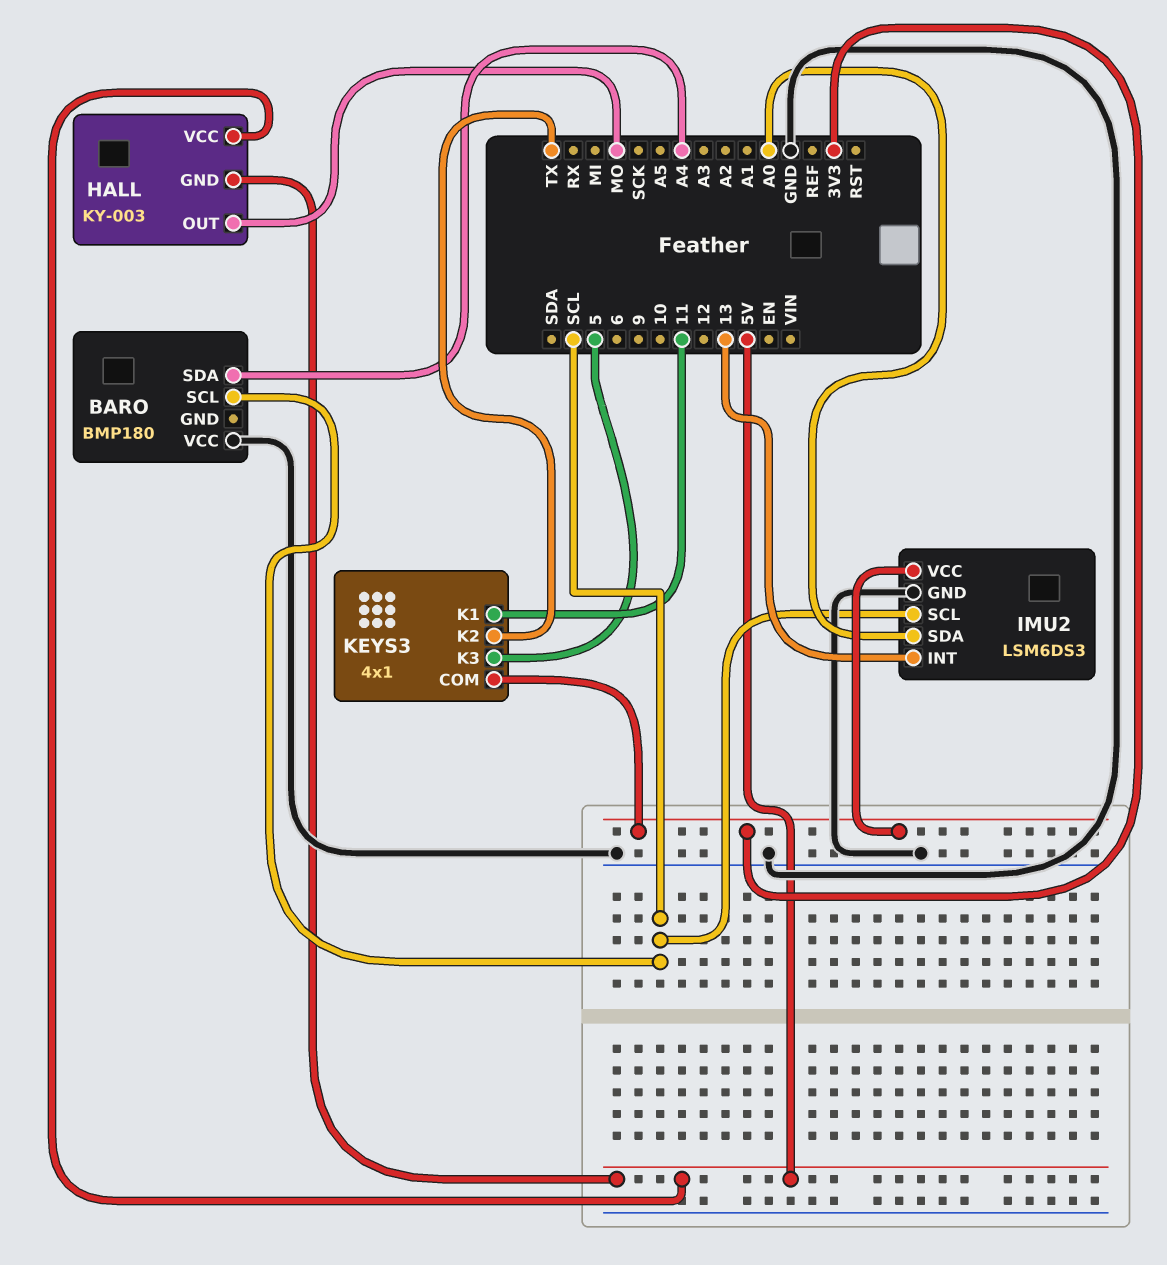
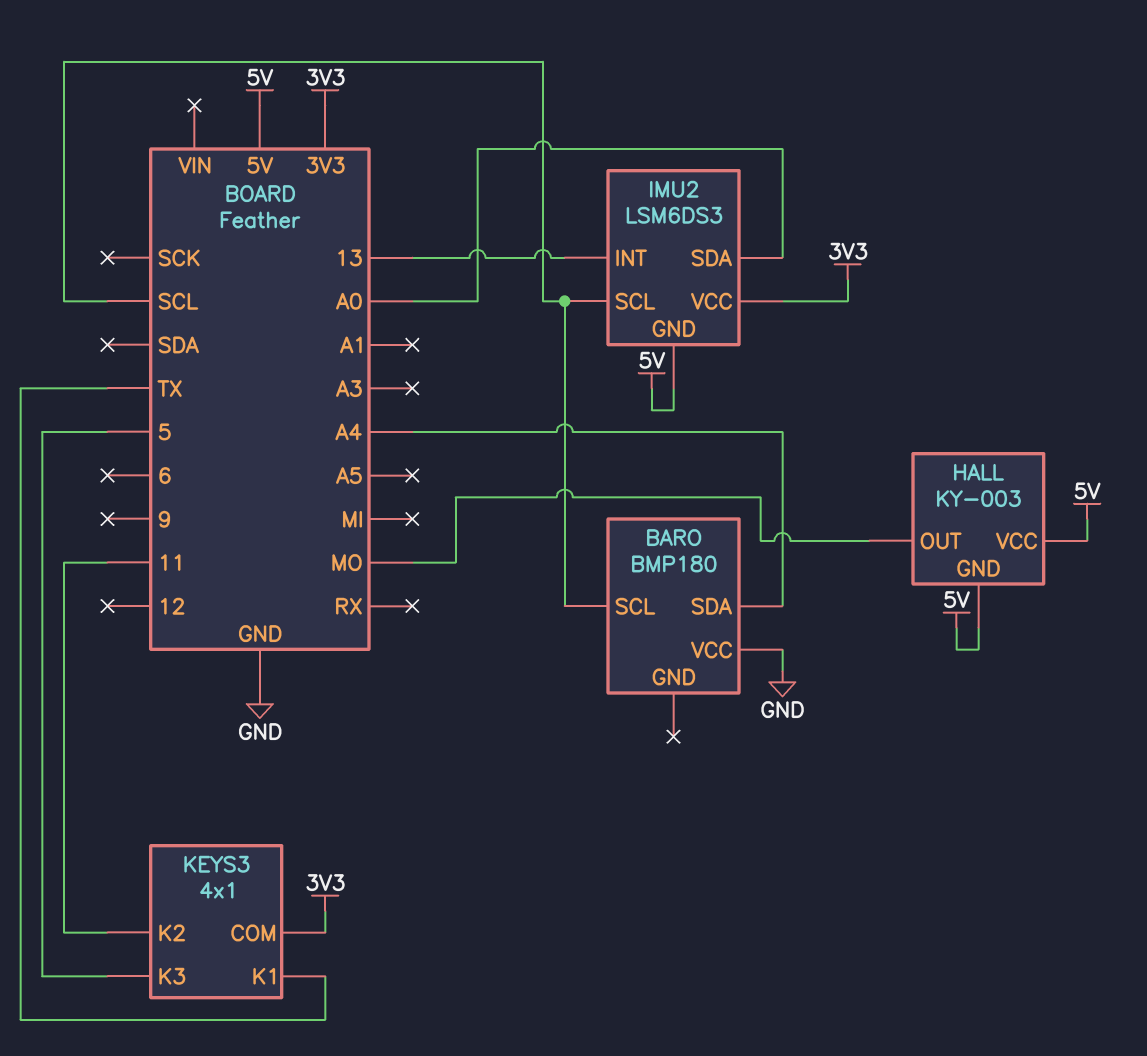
IMU2 pin GND: GND -> 5V
KEYS3 pin K1: 11 -> TX
KEYS3 pin K2: TX -> 11

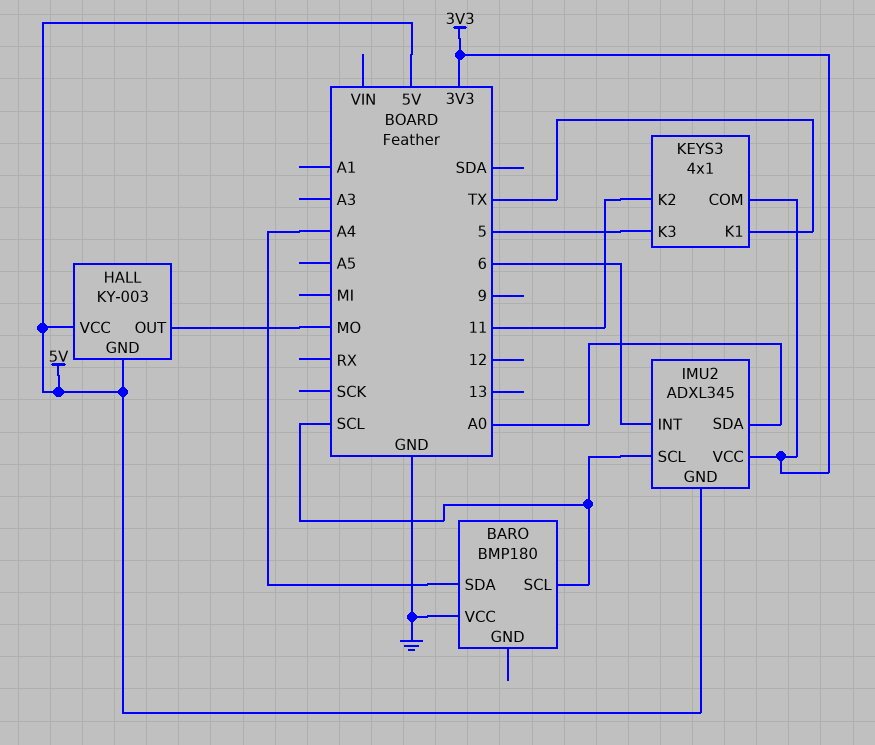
IMU2: LSM6DS3 -> ADXL345
IMU2 pin INT: 13 -> 6

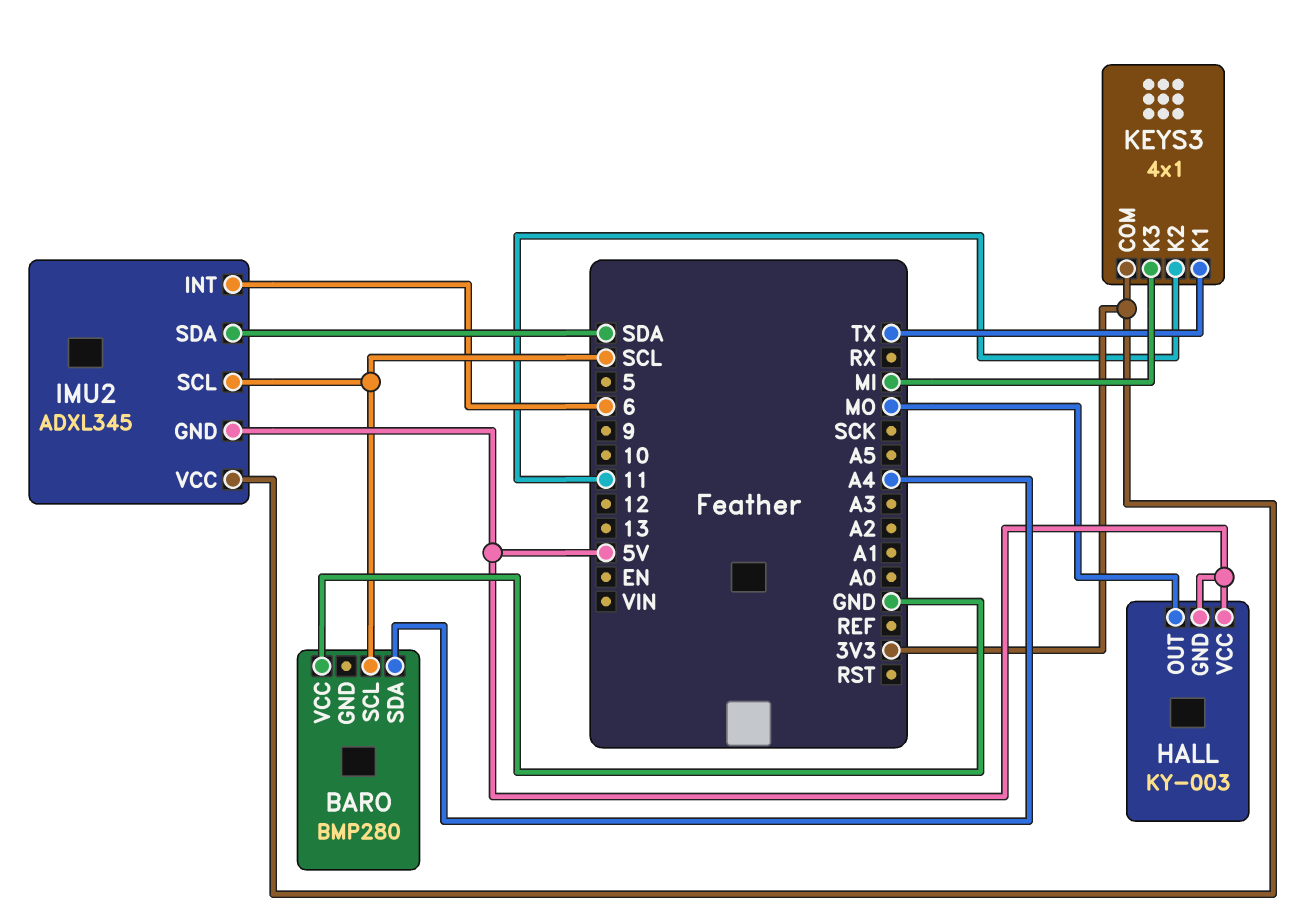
BARO: BMP180 -> BMP280
IMU2 pin SDA: A0 -> SDA
KEYS3 pin K3: 5 -> MI

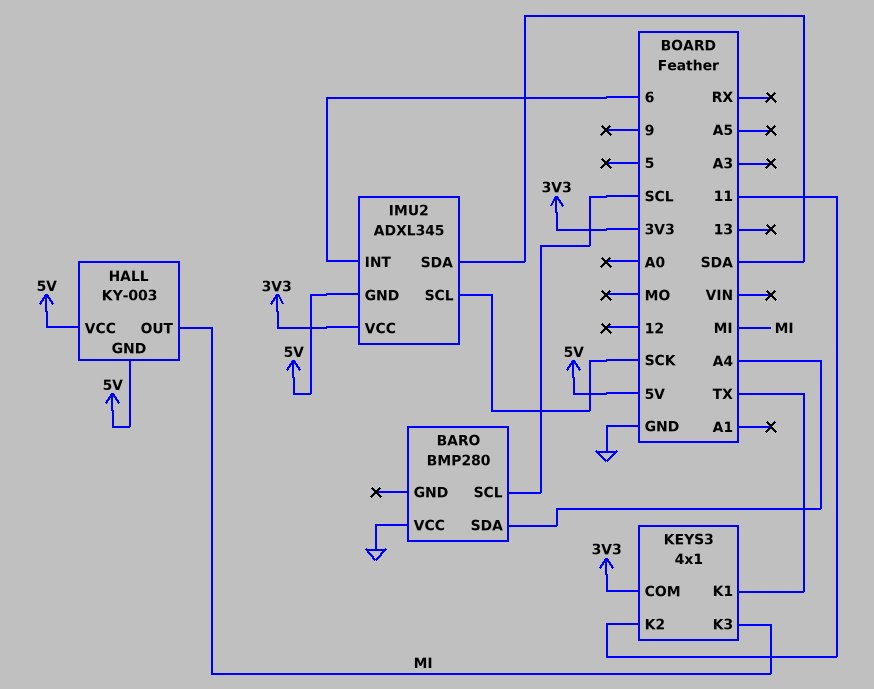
HALL pin OUT: MO -> MI
IMU2 pin SCL: SCL -> SCK

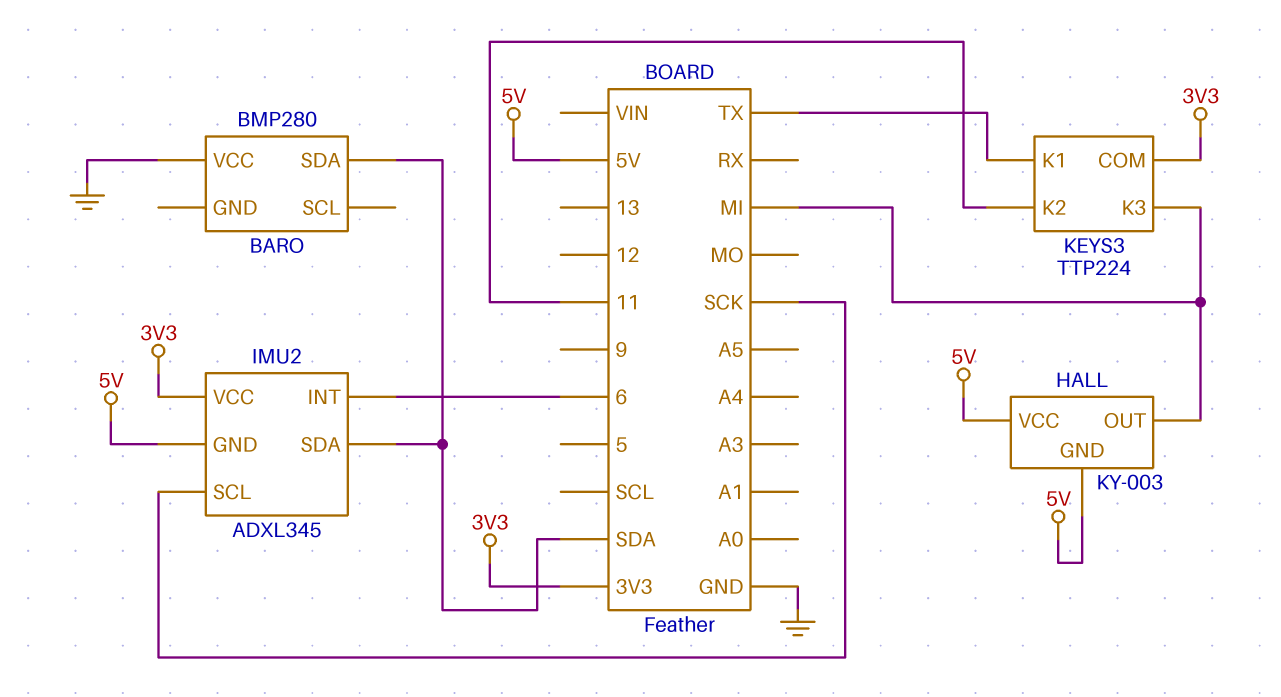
BARO pin SCL: SCL -> none
BARO pin SDA: A4 -> SDA
KEYS3: 4x1 -> TTP224

